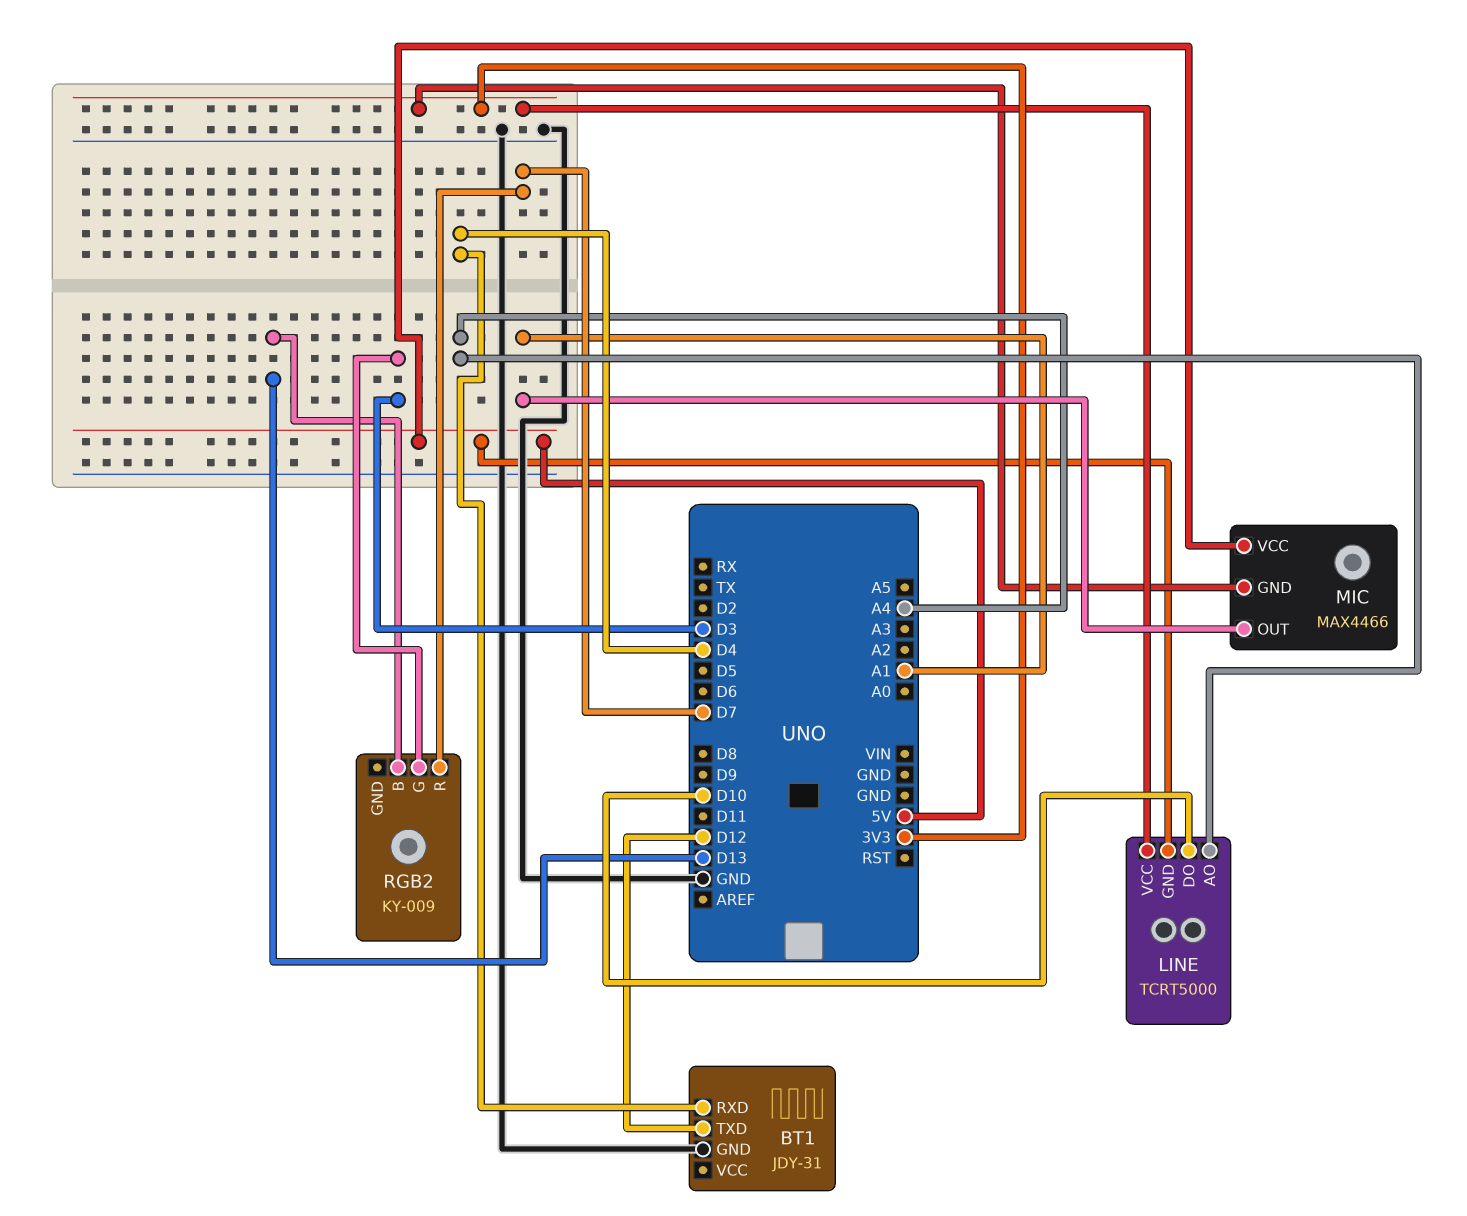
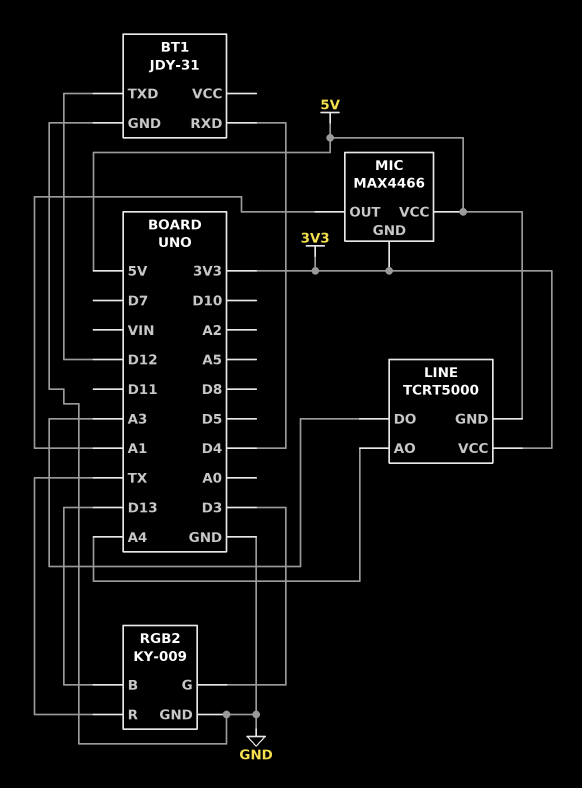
LINE pin DO: D10 -> A3
RGB2 pin GND: none -> GND
RGB2 pin R: D7 -> TX

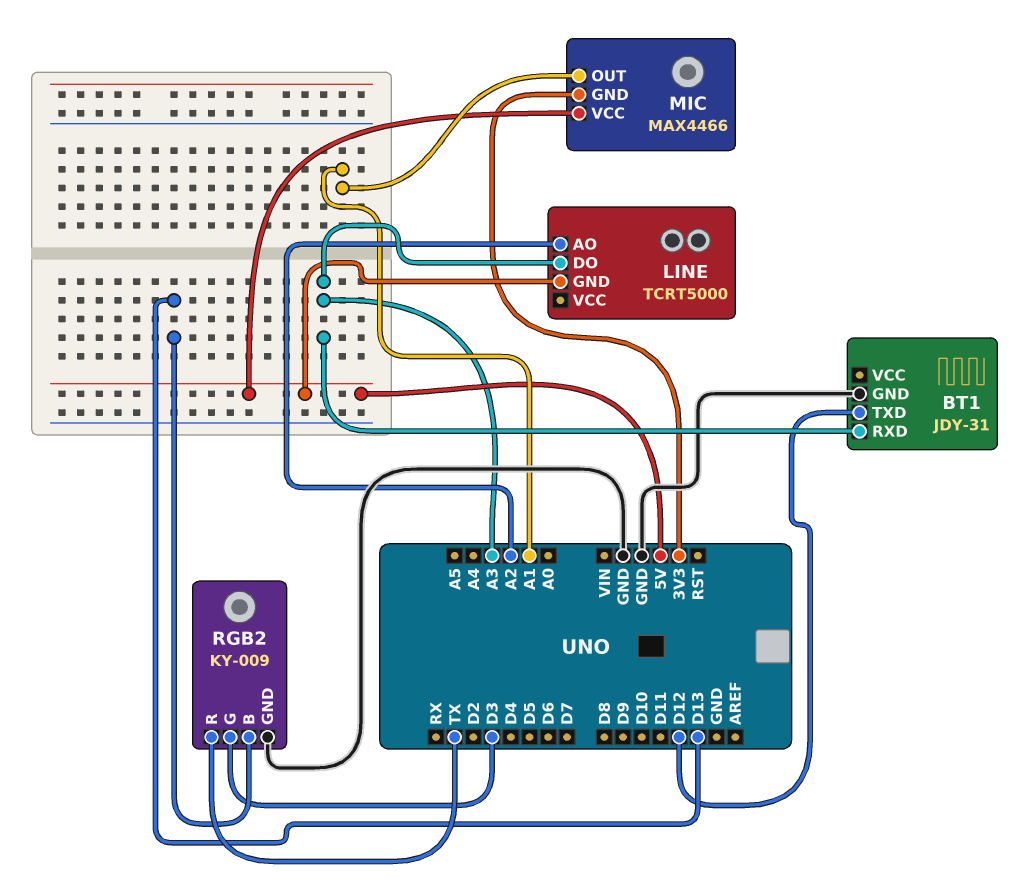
BT1 pin RXD: D4 -> A3
LINE pin AO: A4 -> A2
LINE pin VCC: 3V3 -> none

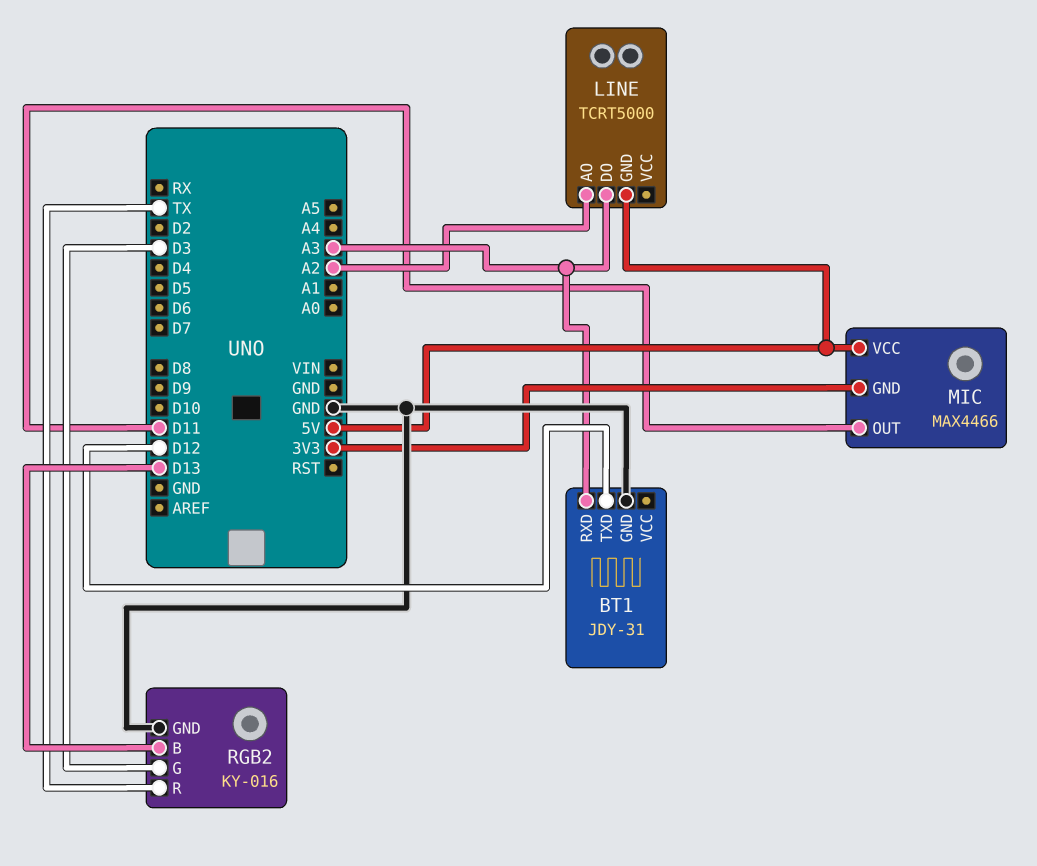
MIC pin OUT: A1 -> D11
RGB2: KY-009 -> KY-016

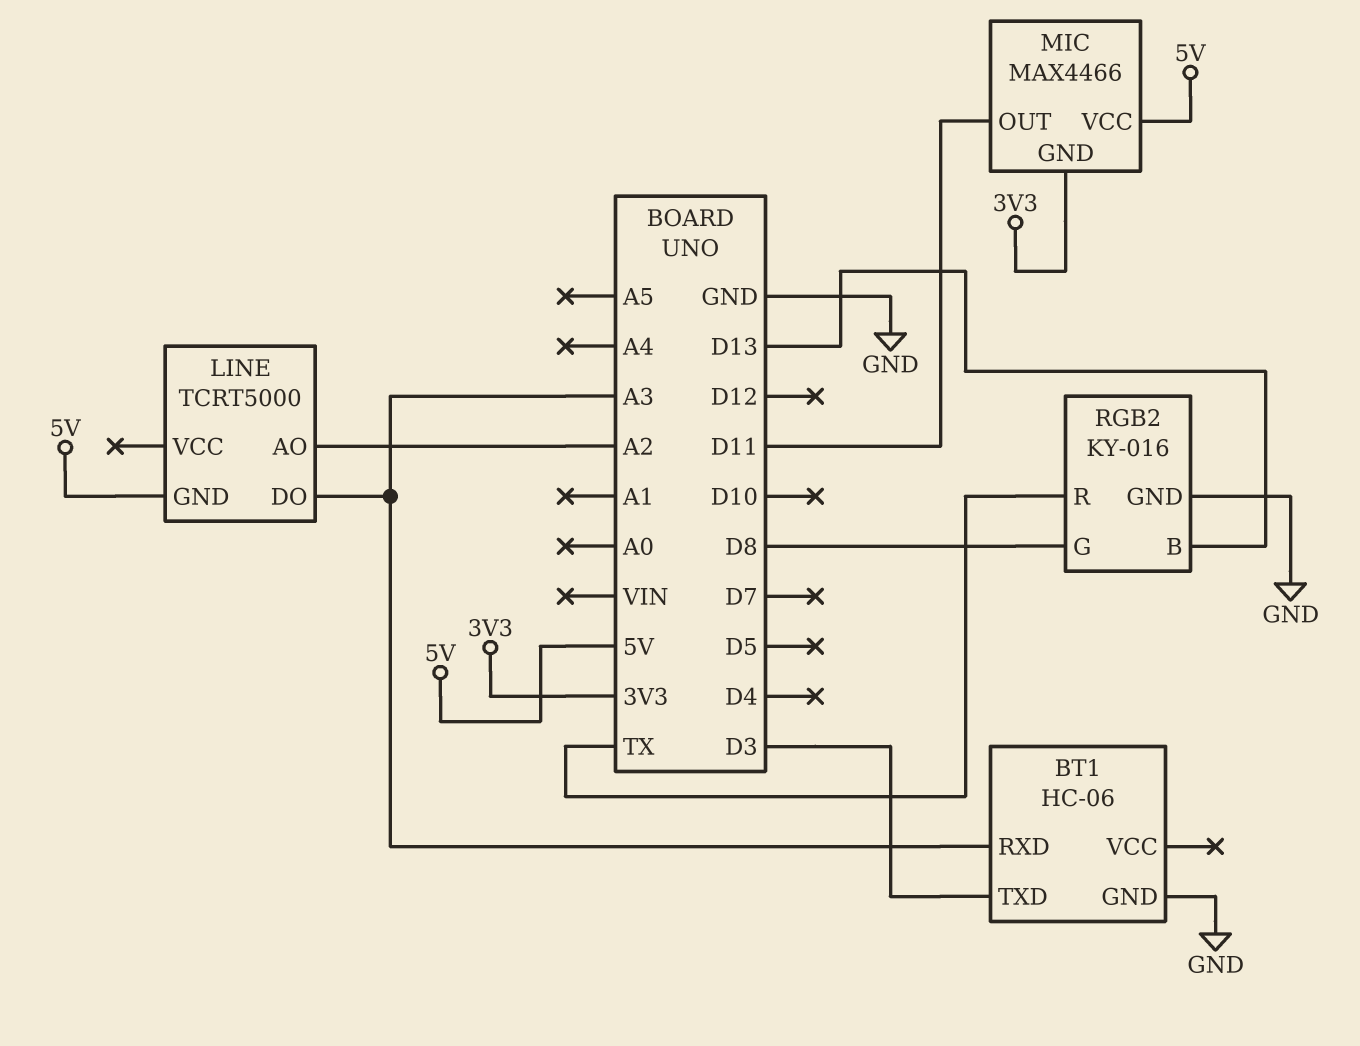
BT1: JDY-31 -> HC-06
BT1 pin TXD: D12 -> D3
RGB2 pin G: D3 -> D8

